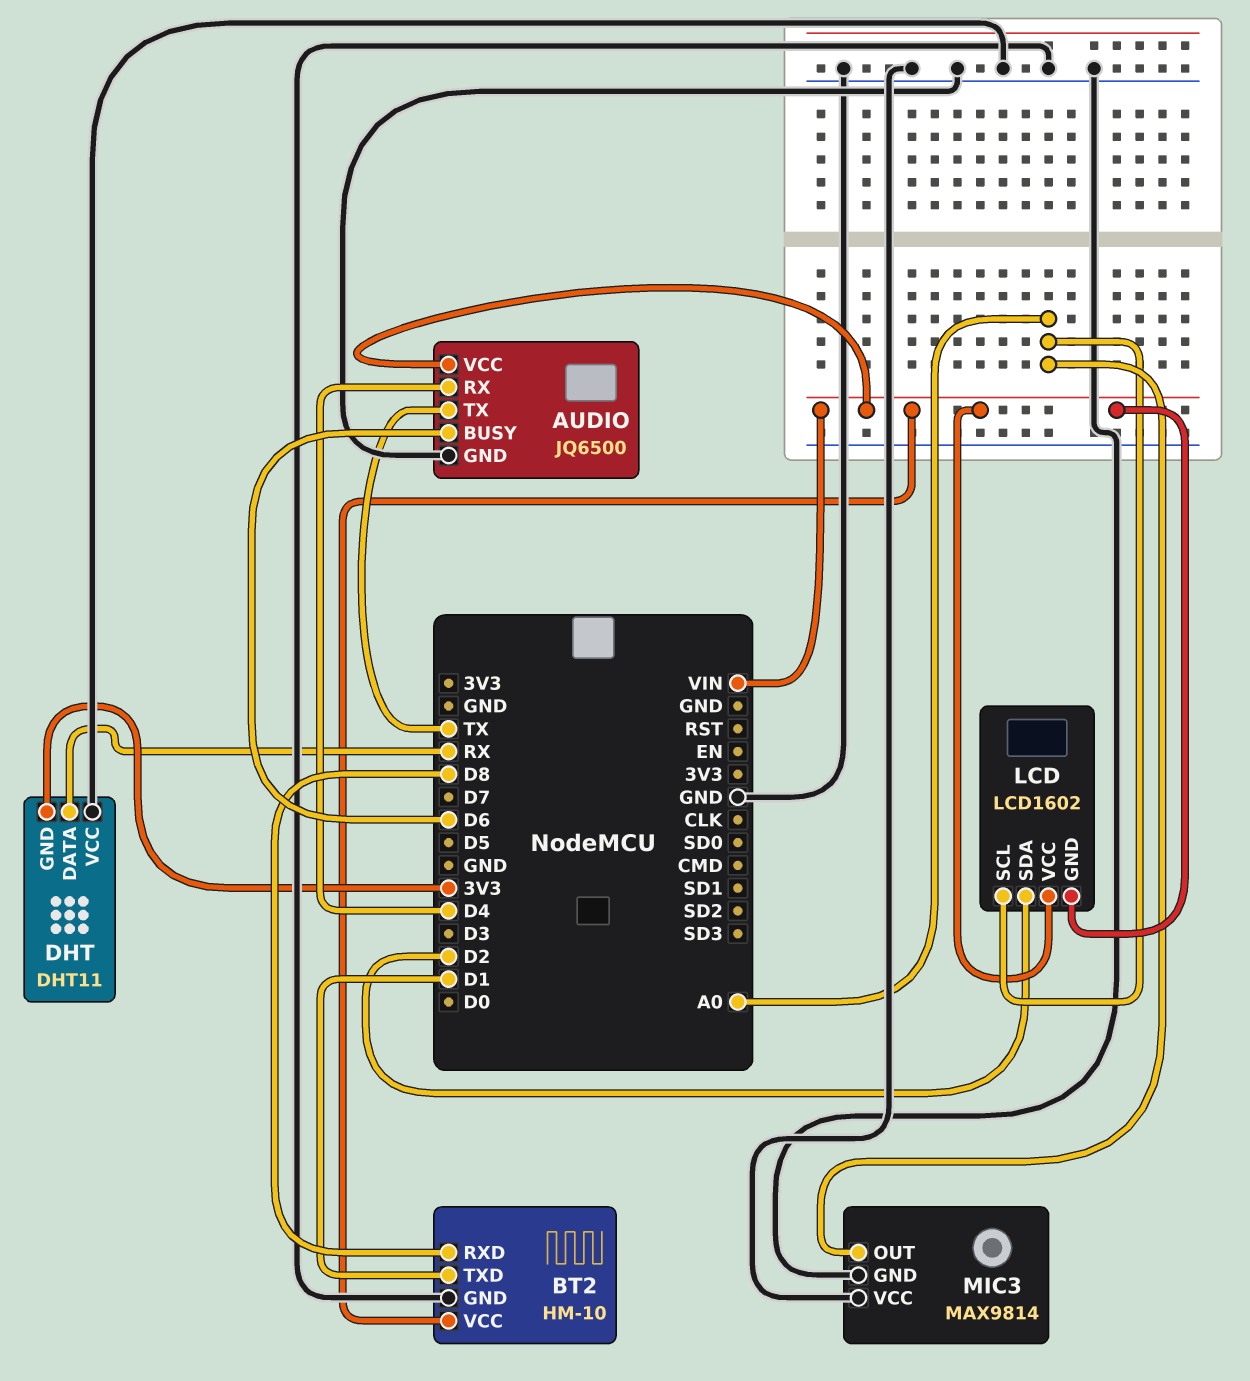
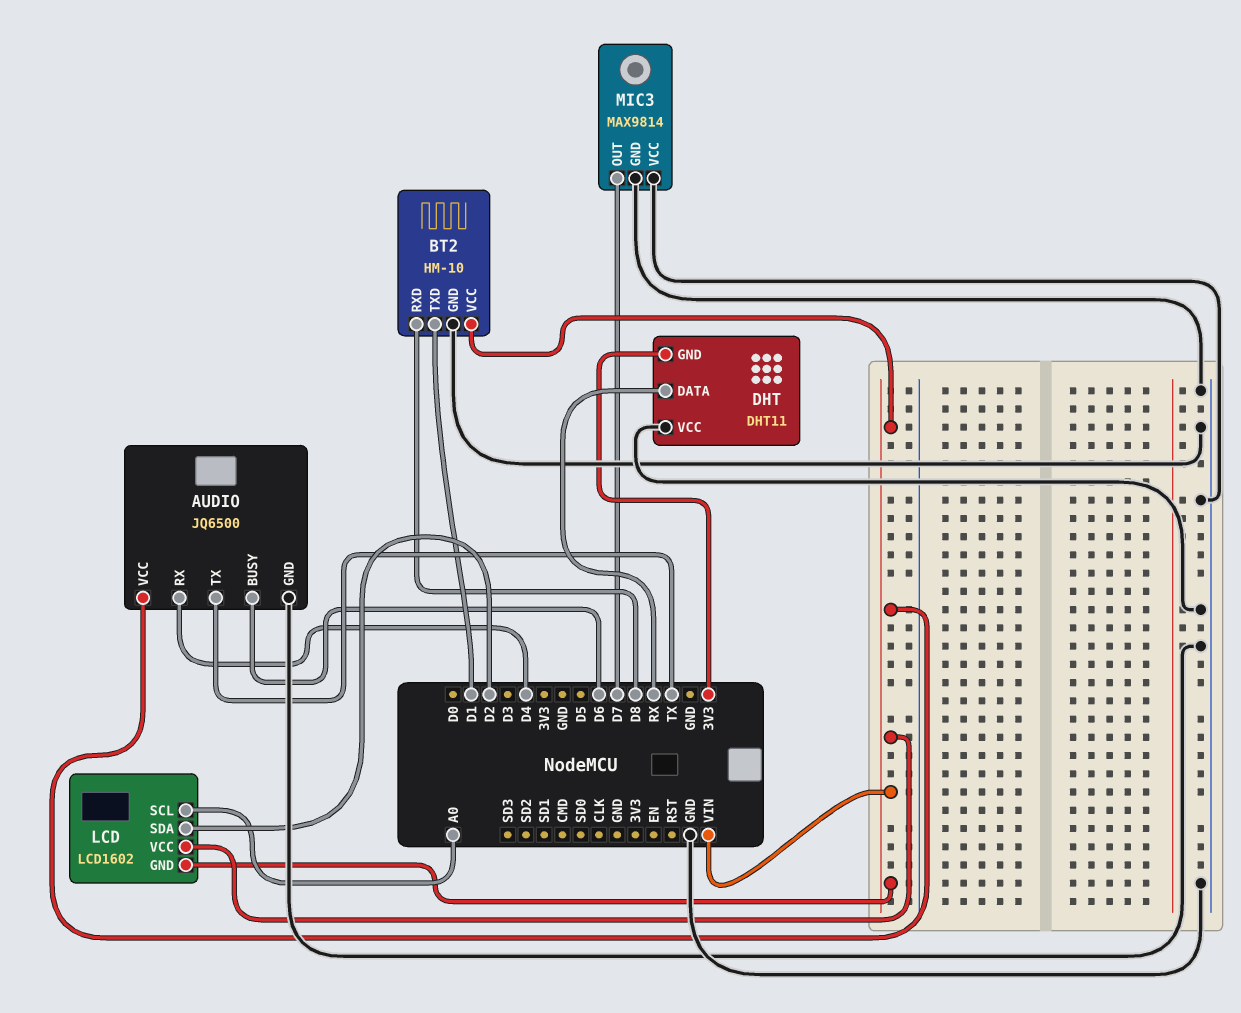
MIC3 pin OUT: A0 -> D7

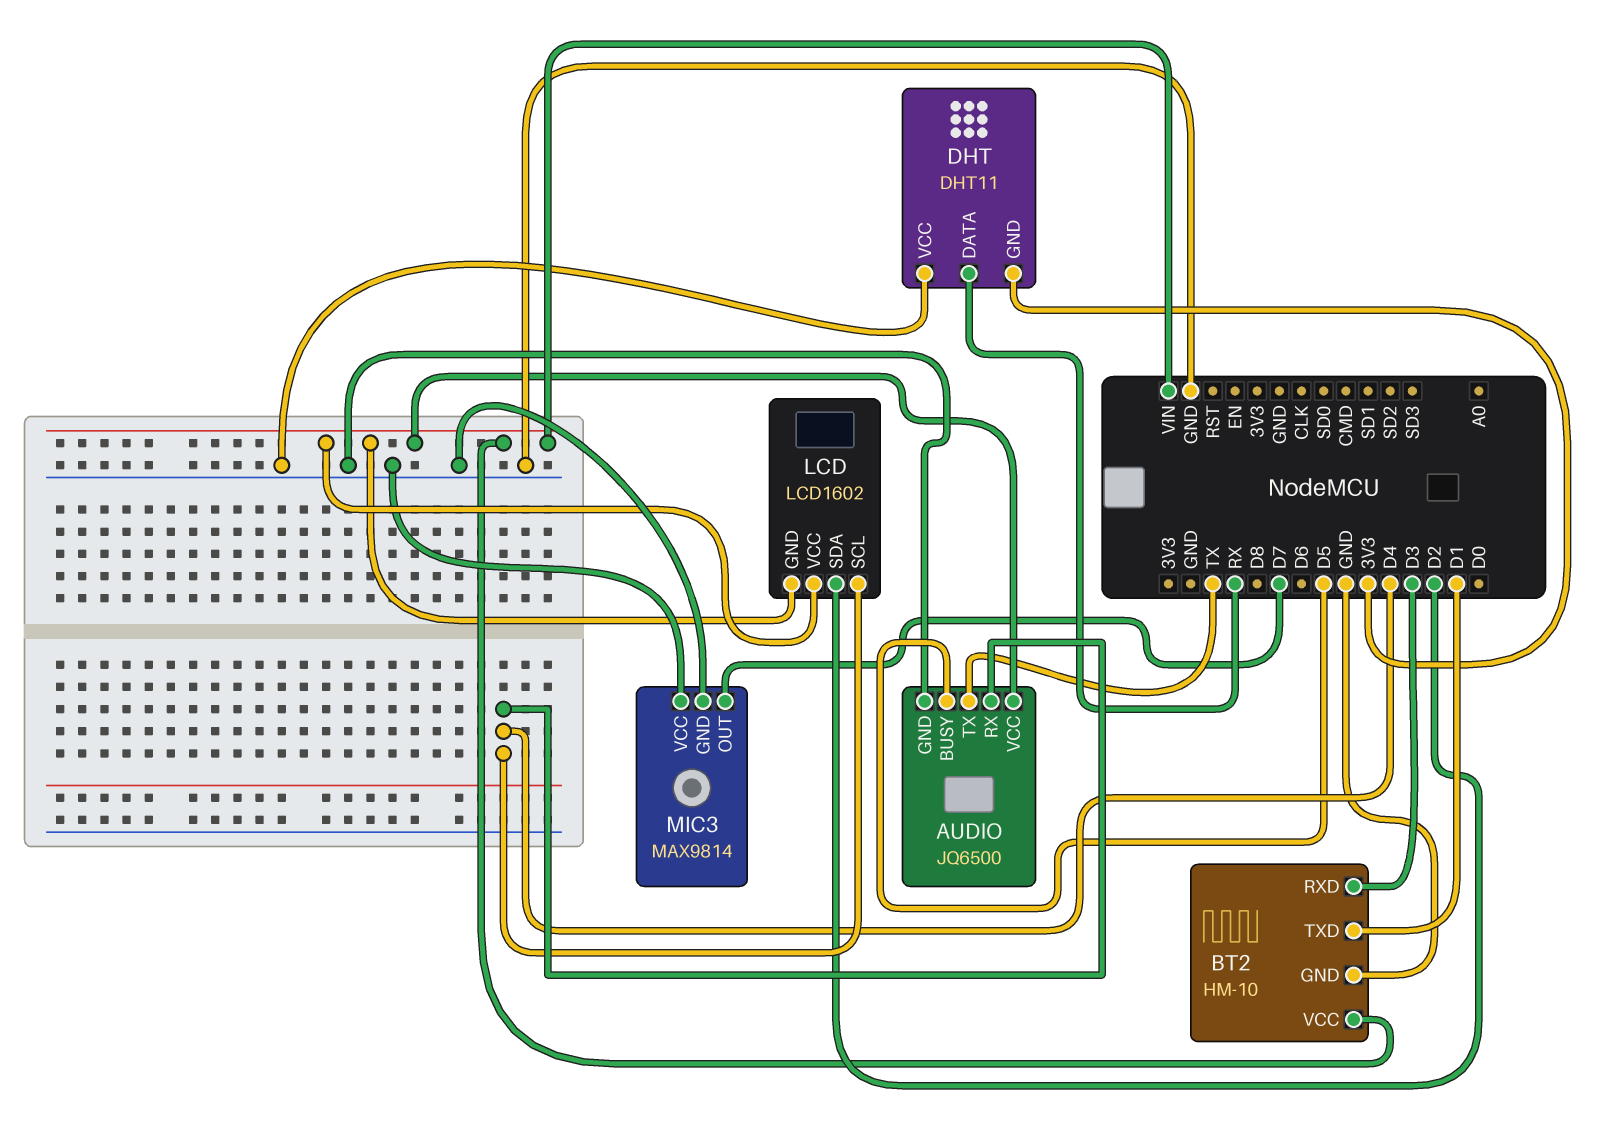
AUDIO pin BUSY: D6 -> D5
BT2 pin RXD: D8 -> D3
LCD pin SCL: A0 -> D4

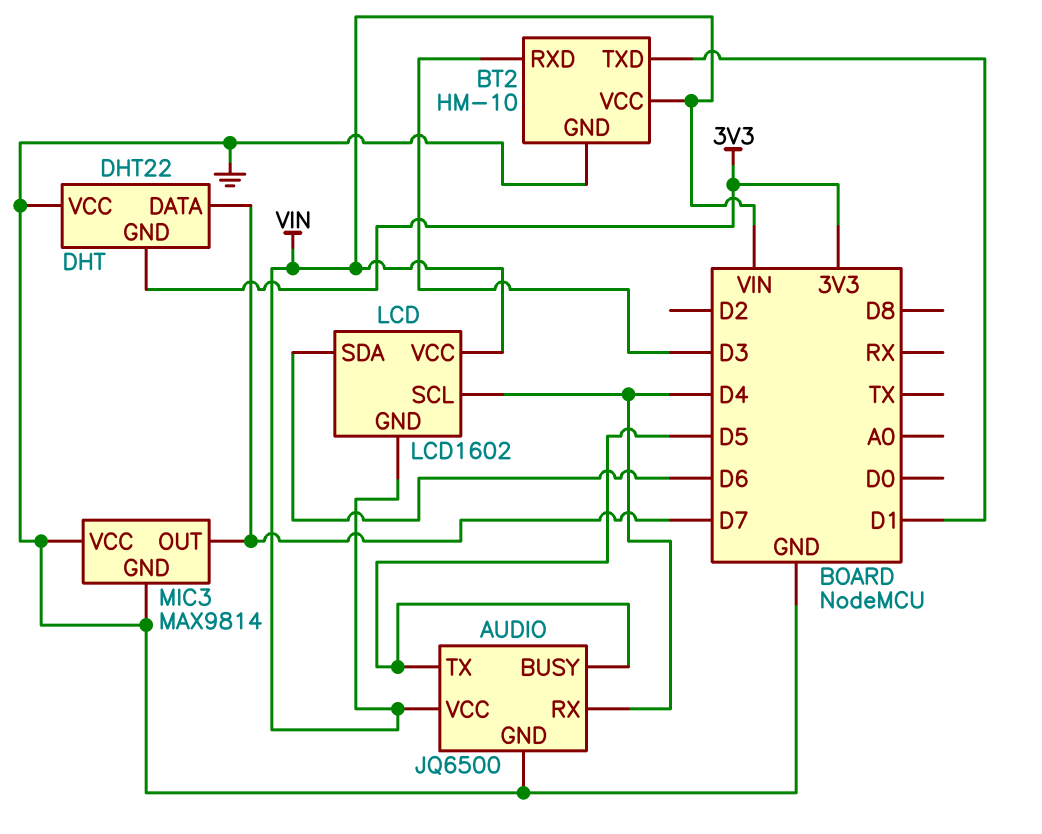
AUDIO pin TX: TX -> D5
DHT: DHT11 -> DHT22
DHT pin DATA: RX -> D7
LCD pin SDA: D2 -> D6

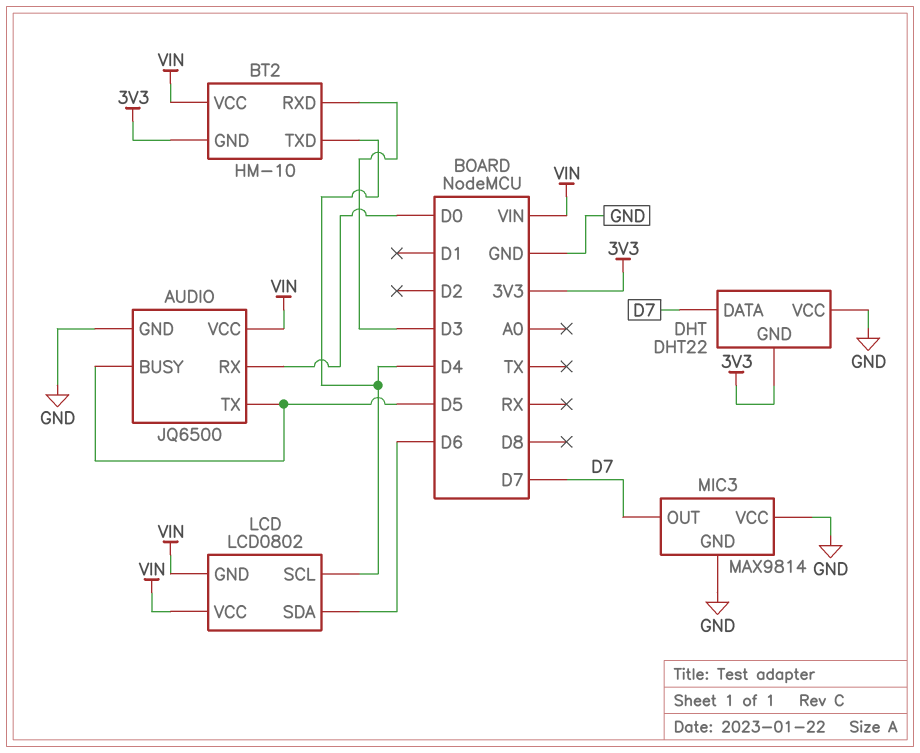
AUDIO pin RX: D4 -> D0
BT2 pin GND: GND -> 3V3
BT2 pin TXD: D1 -> D4
LCD: LCD1602 -> LCD0802

